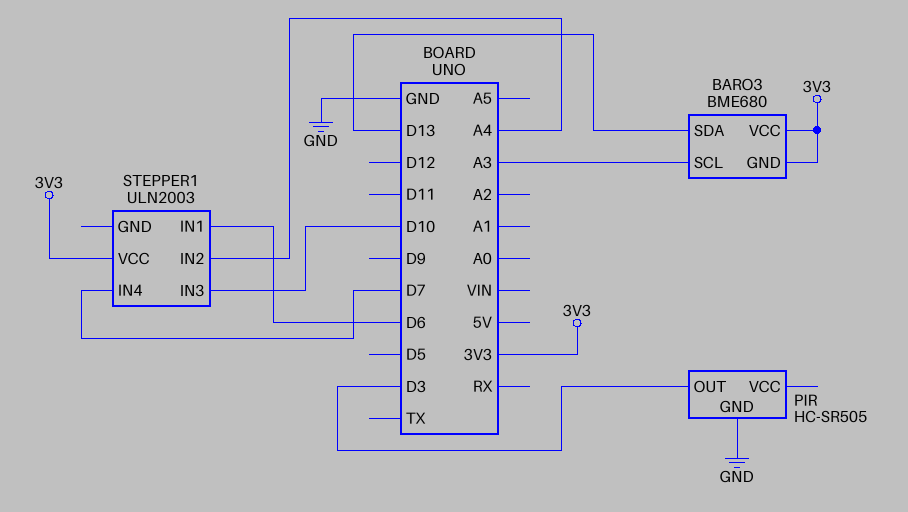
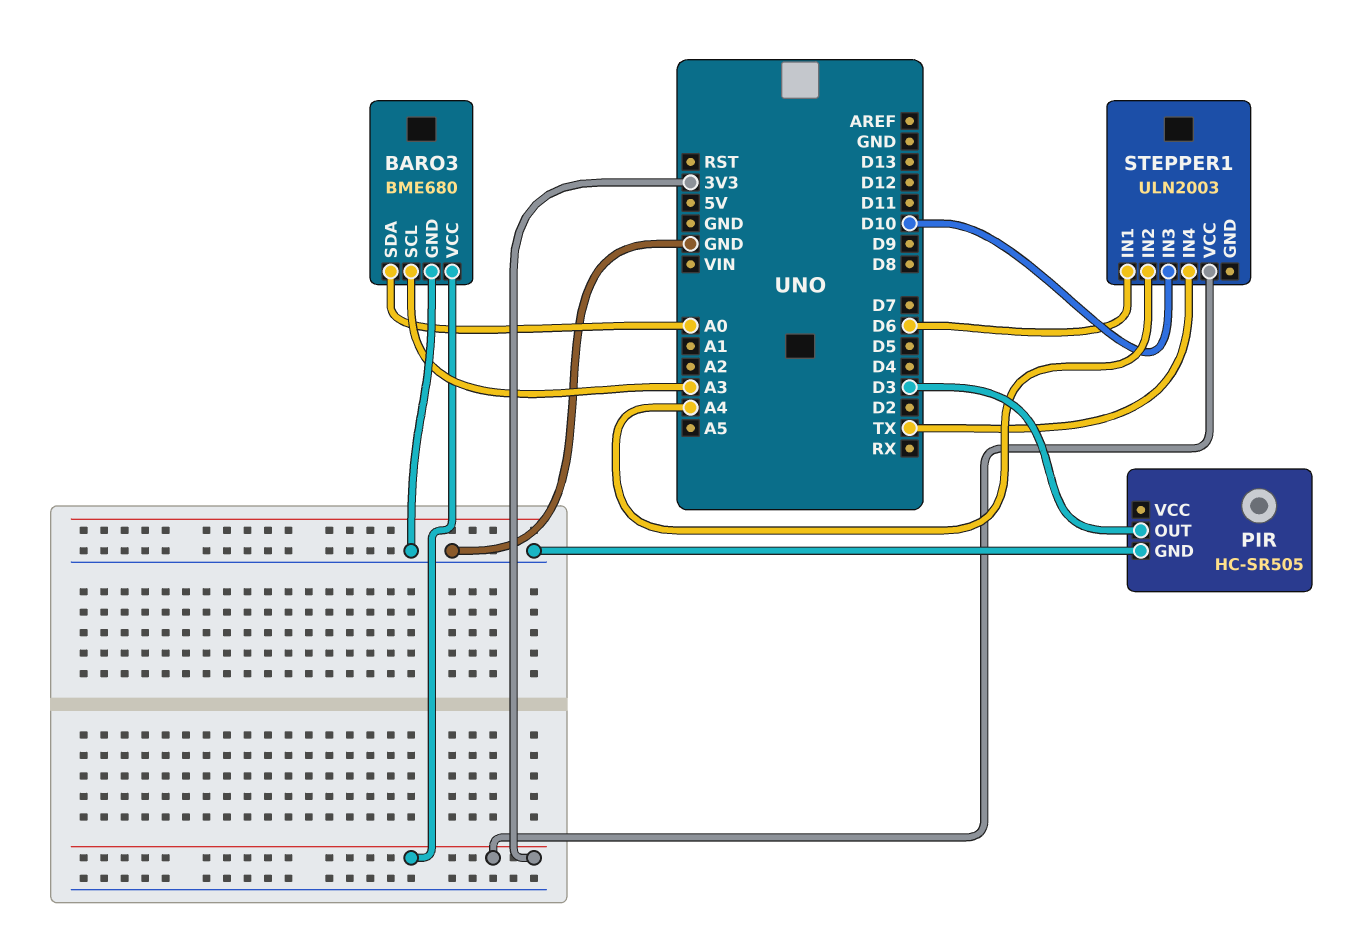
BARO3 pin GND: 3V3 -> GND
BARO3 pin SDA: D13 -> A0
STEPPER1 pin IN4: D7 -> TX

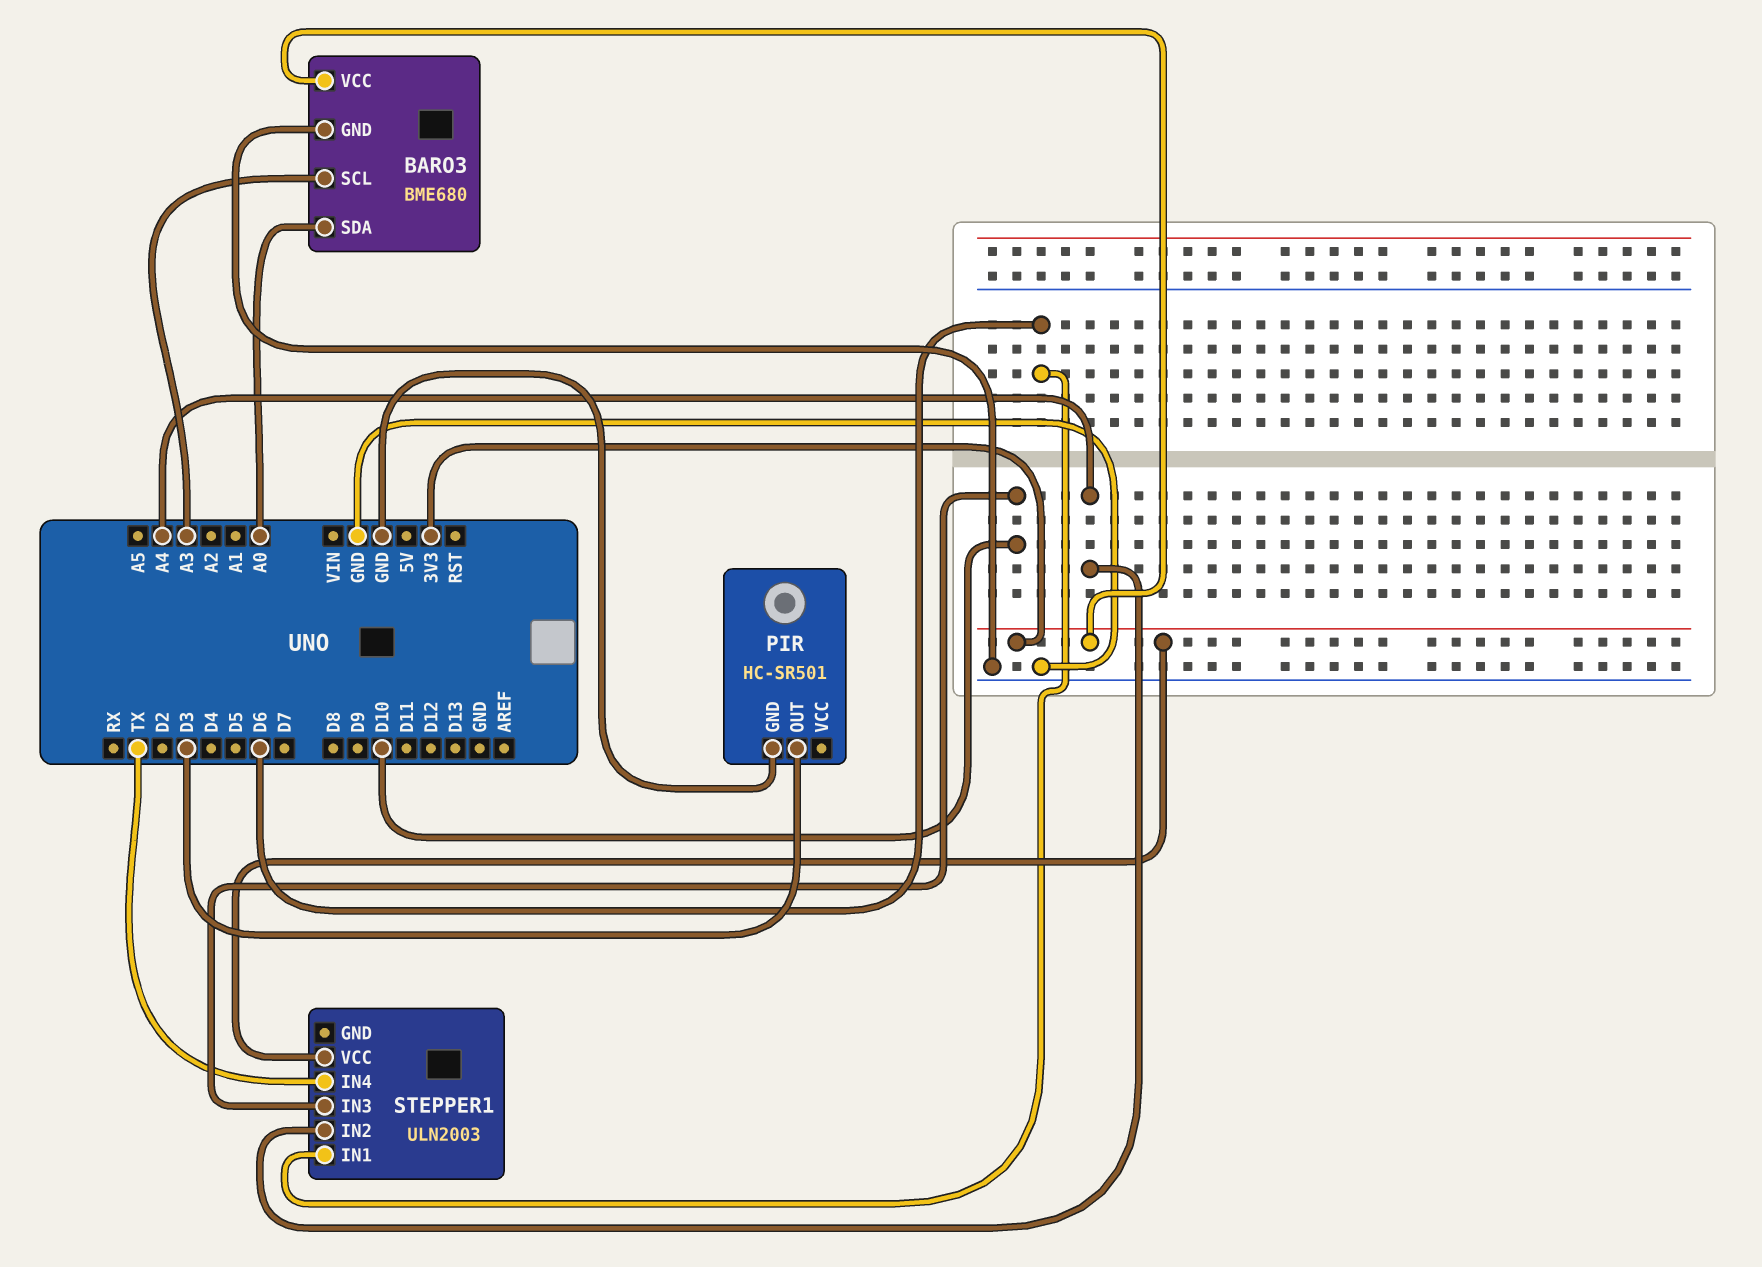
PIR: HC-SR505 -> HC-SR501

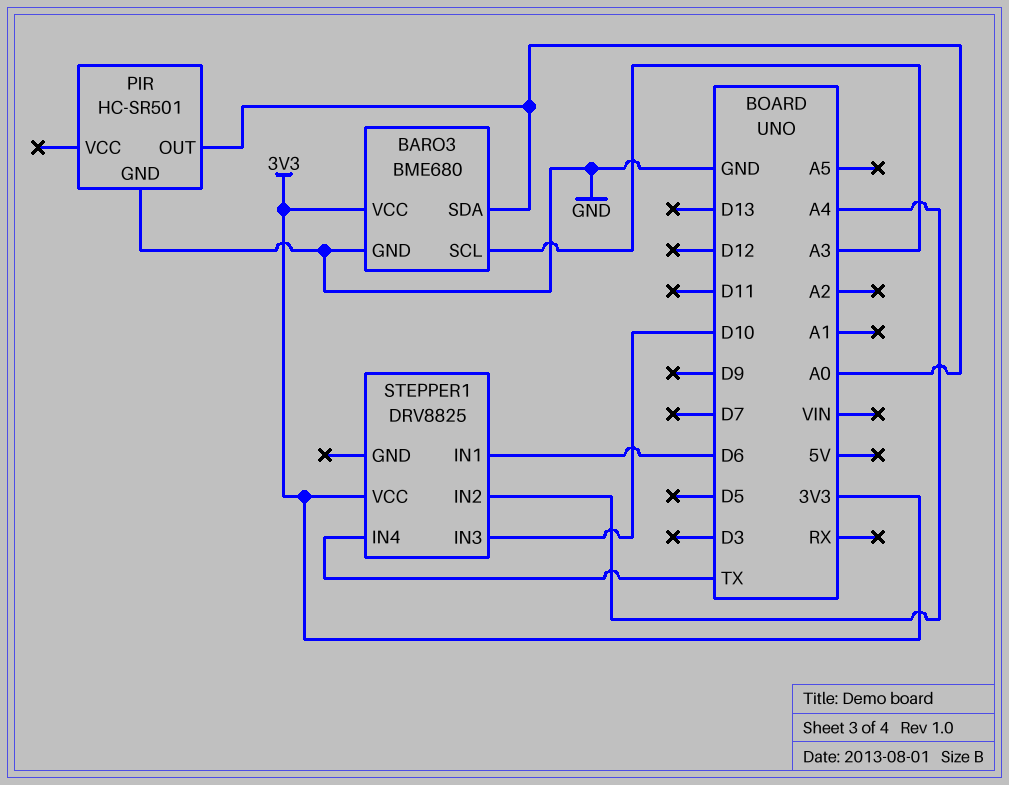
PIR pin OUT: D3 -> A0
STEPPER1: ULN2003 -> DRV8825

